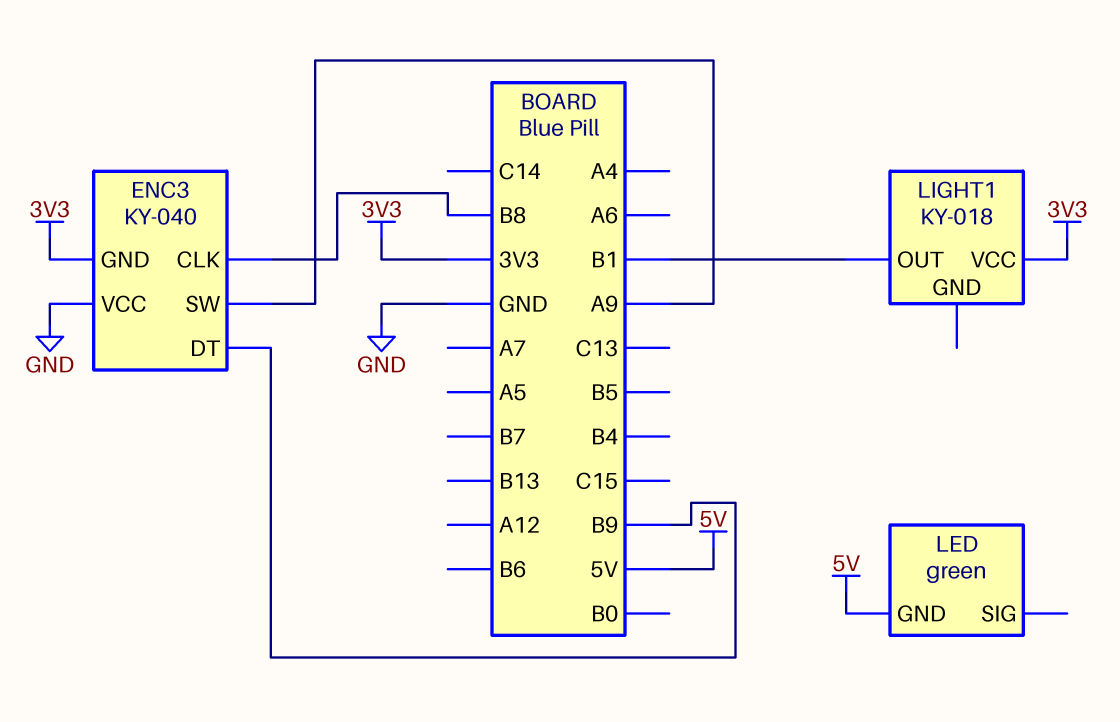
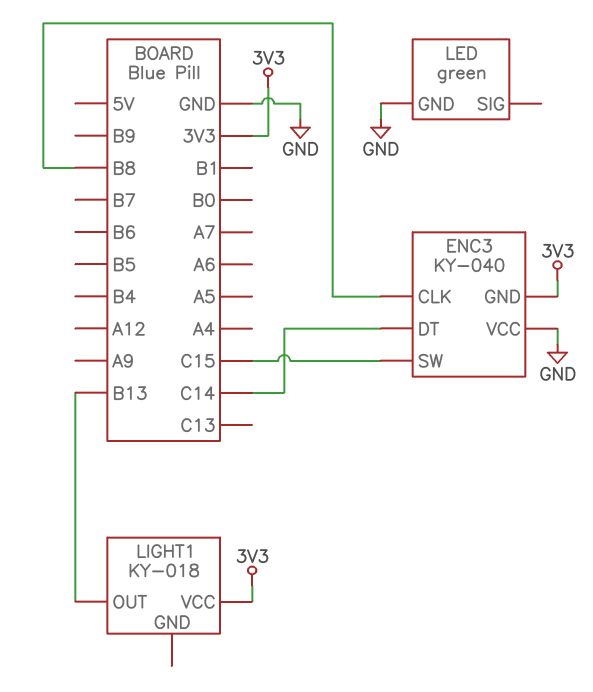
ENC3 pin DT: B9 -> C14
ENC3 pin SW: A9 -> C15
LED pin GND: 5V -> GND
LIGHT1 pin OUT: B1 -> B13

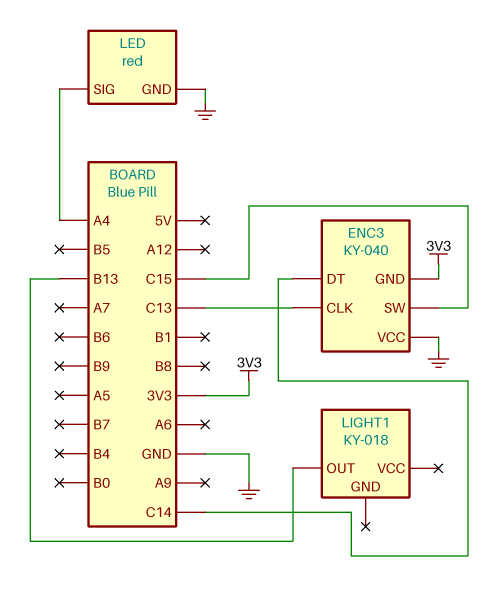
ENC3 pin CLK: B8 -> C13
LED: green -> red
LED pin SIG: none -> A4
LIGHT1 pin VCC: 3V3 -> none

